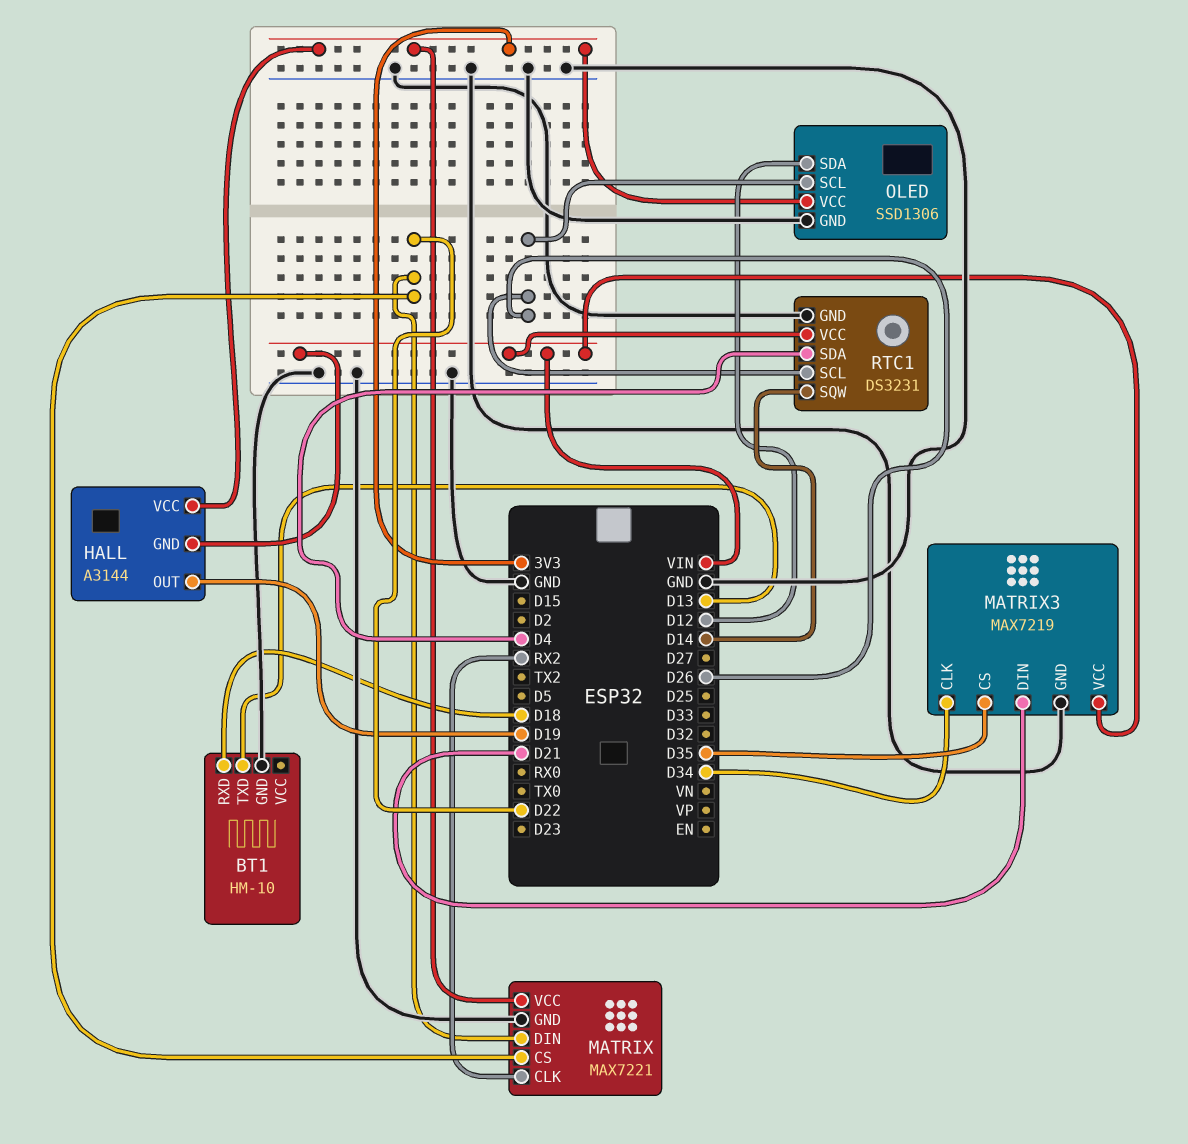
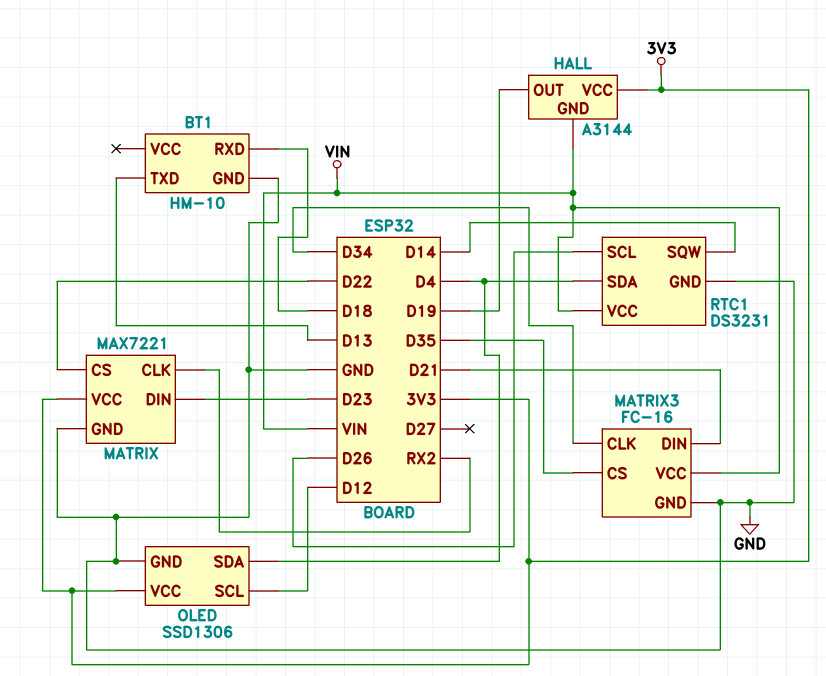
MATRIX pin DIN: D22 -> D23
MATRIX3: MAX7219 -> FC-16
OLED pin SCL: D26 -> D12
OLED pin SDA: D12 -> D4

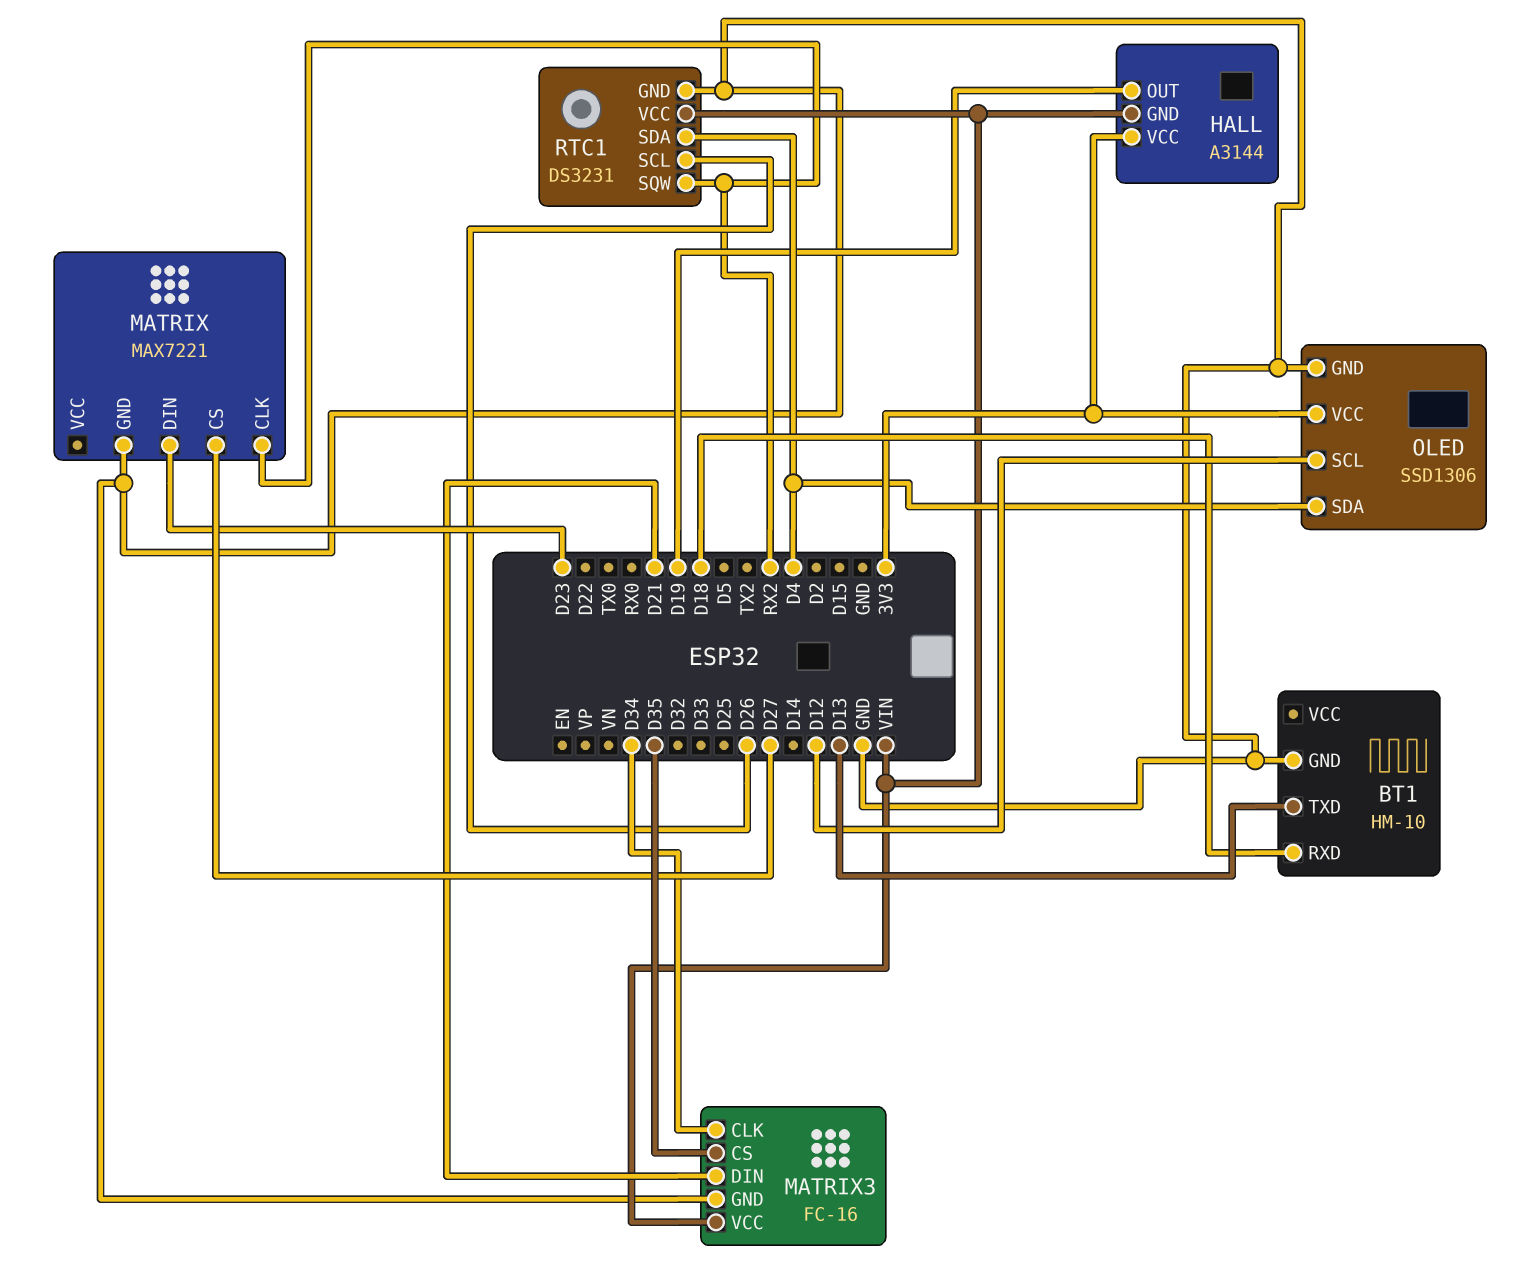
MATRIX pin CS: D22 -> D27
MATRIX pin VCC: 3V3 -> none
RTC1 pin SQW: D14 -> RX2

